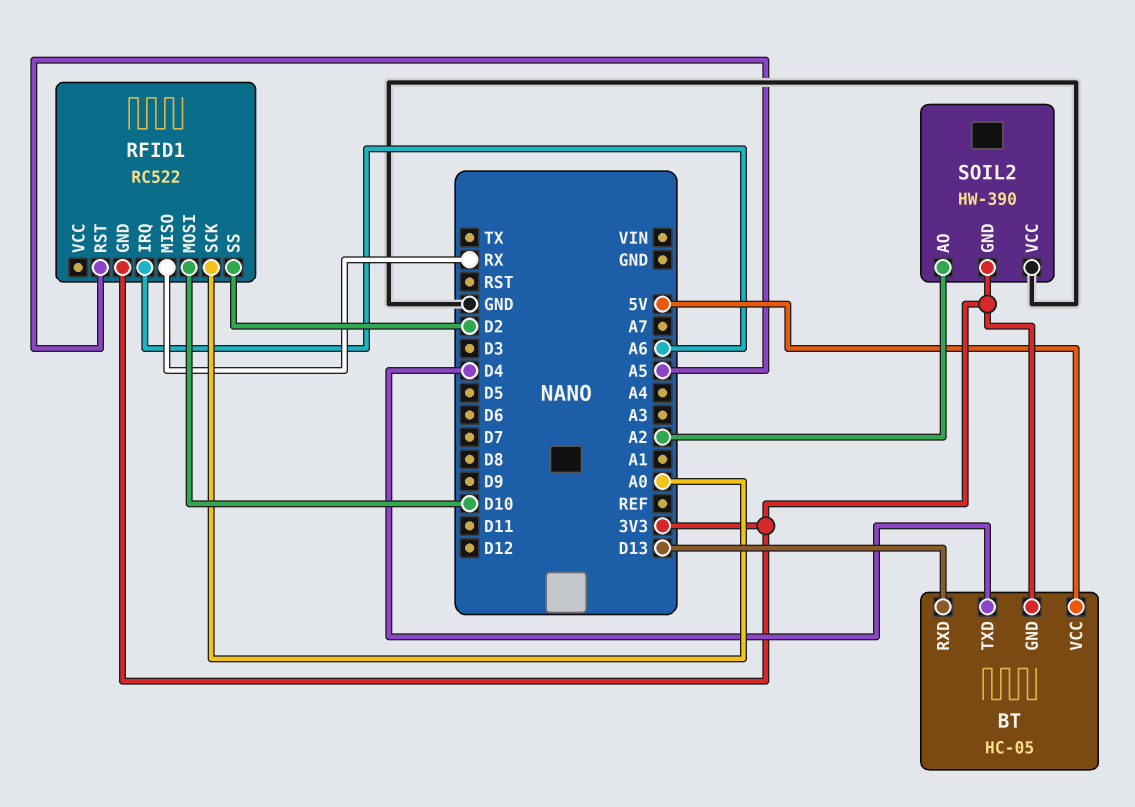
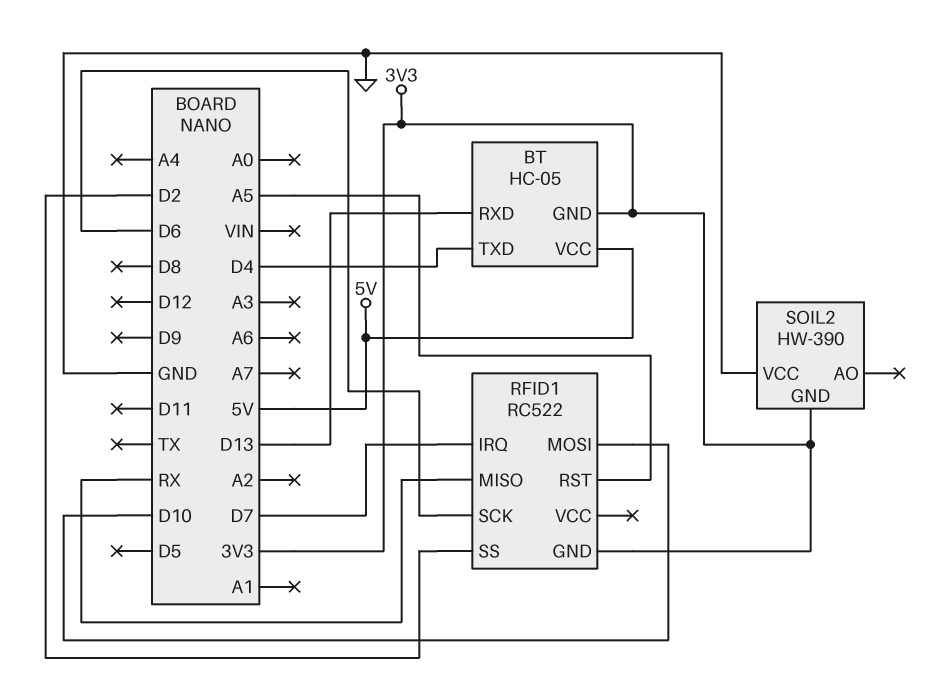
RFID1 pin IRQ: A6 -> D7
RFID1 pin SCK: A0 -> D6
SOIL2 pin AO: A2 -> none

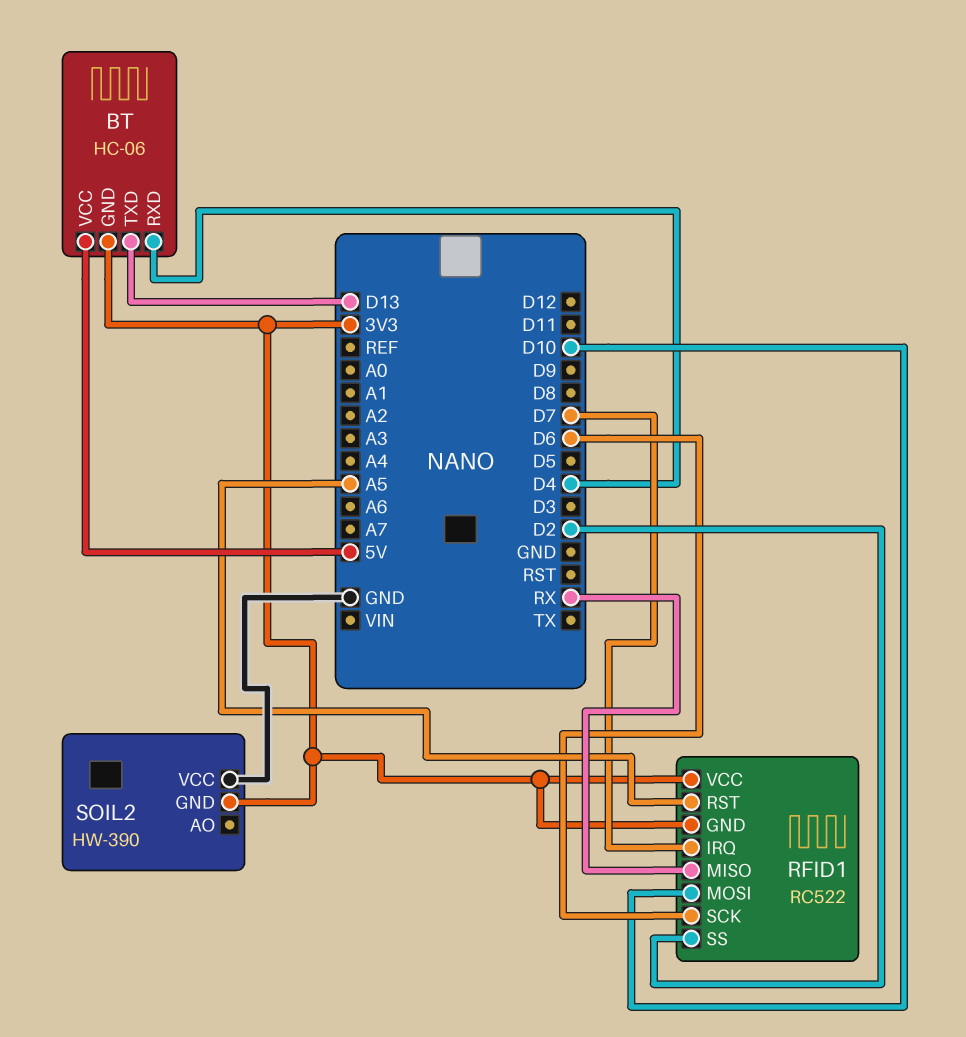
BT: HC-05 -> HC-06
BT pin RXD: D13 -> D4
BT pin TXD: D4 -> D13
RFID1 pin VCC: none -> 3V3

